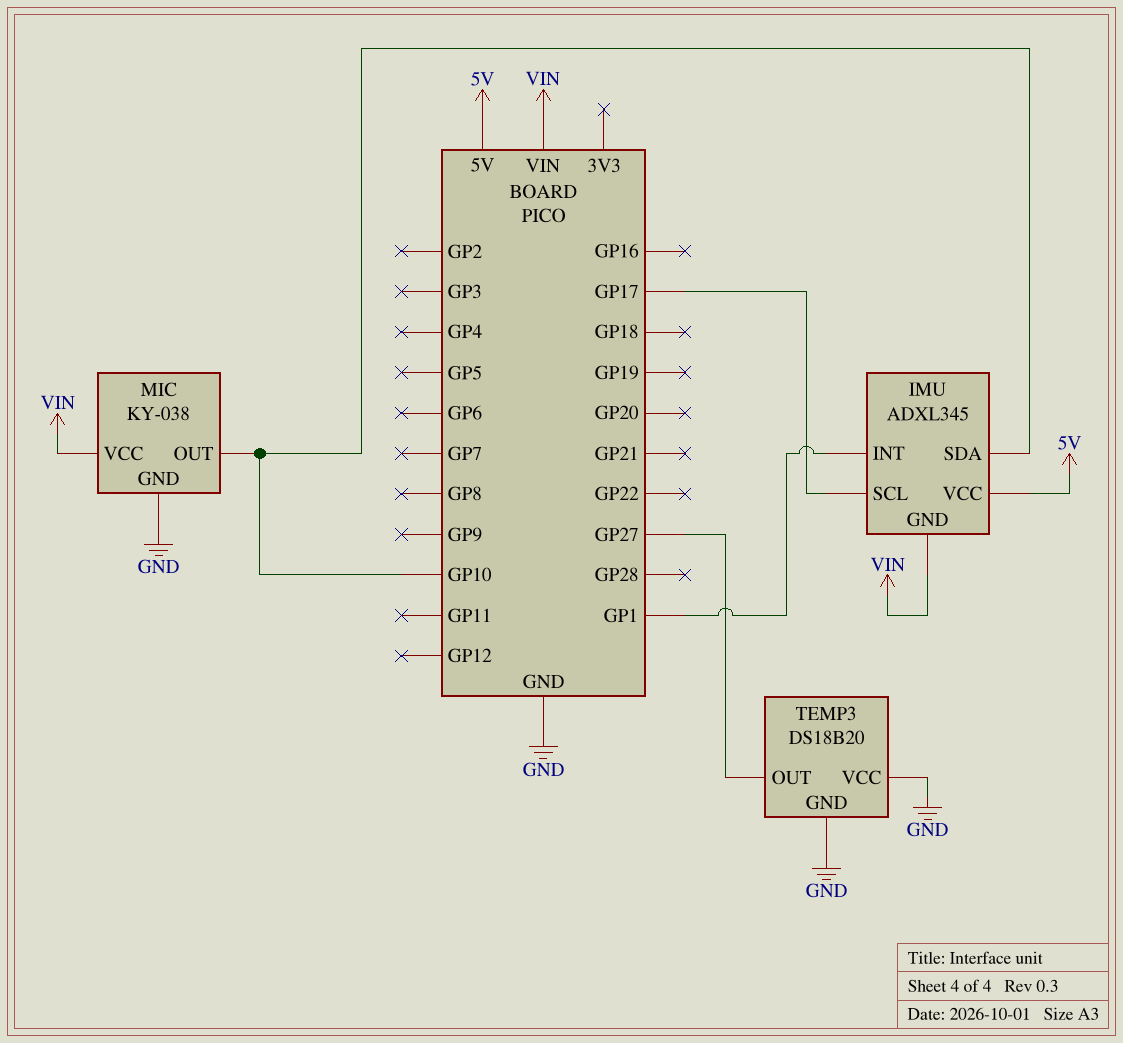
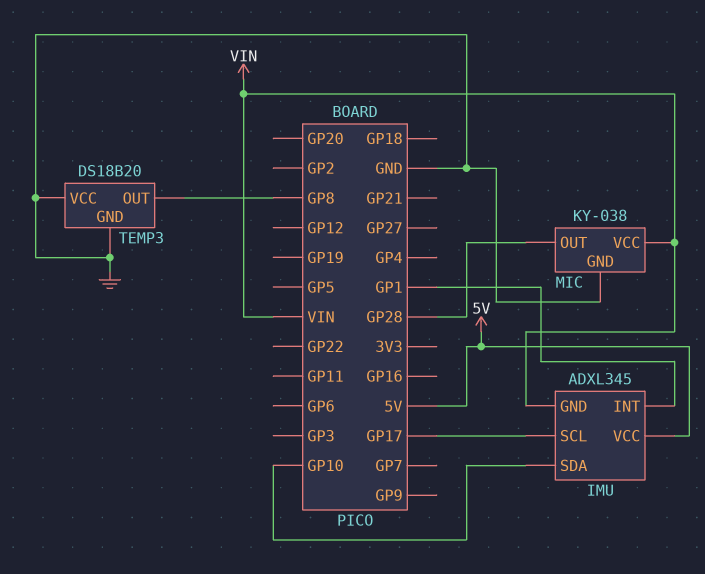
MIC pin OUT: GP10 -> GP28
TEMP3 pin OUT: GP27 -> GP8

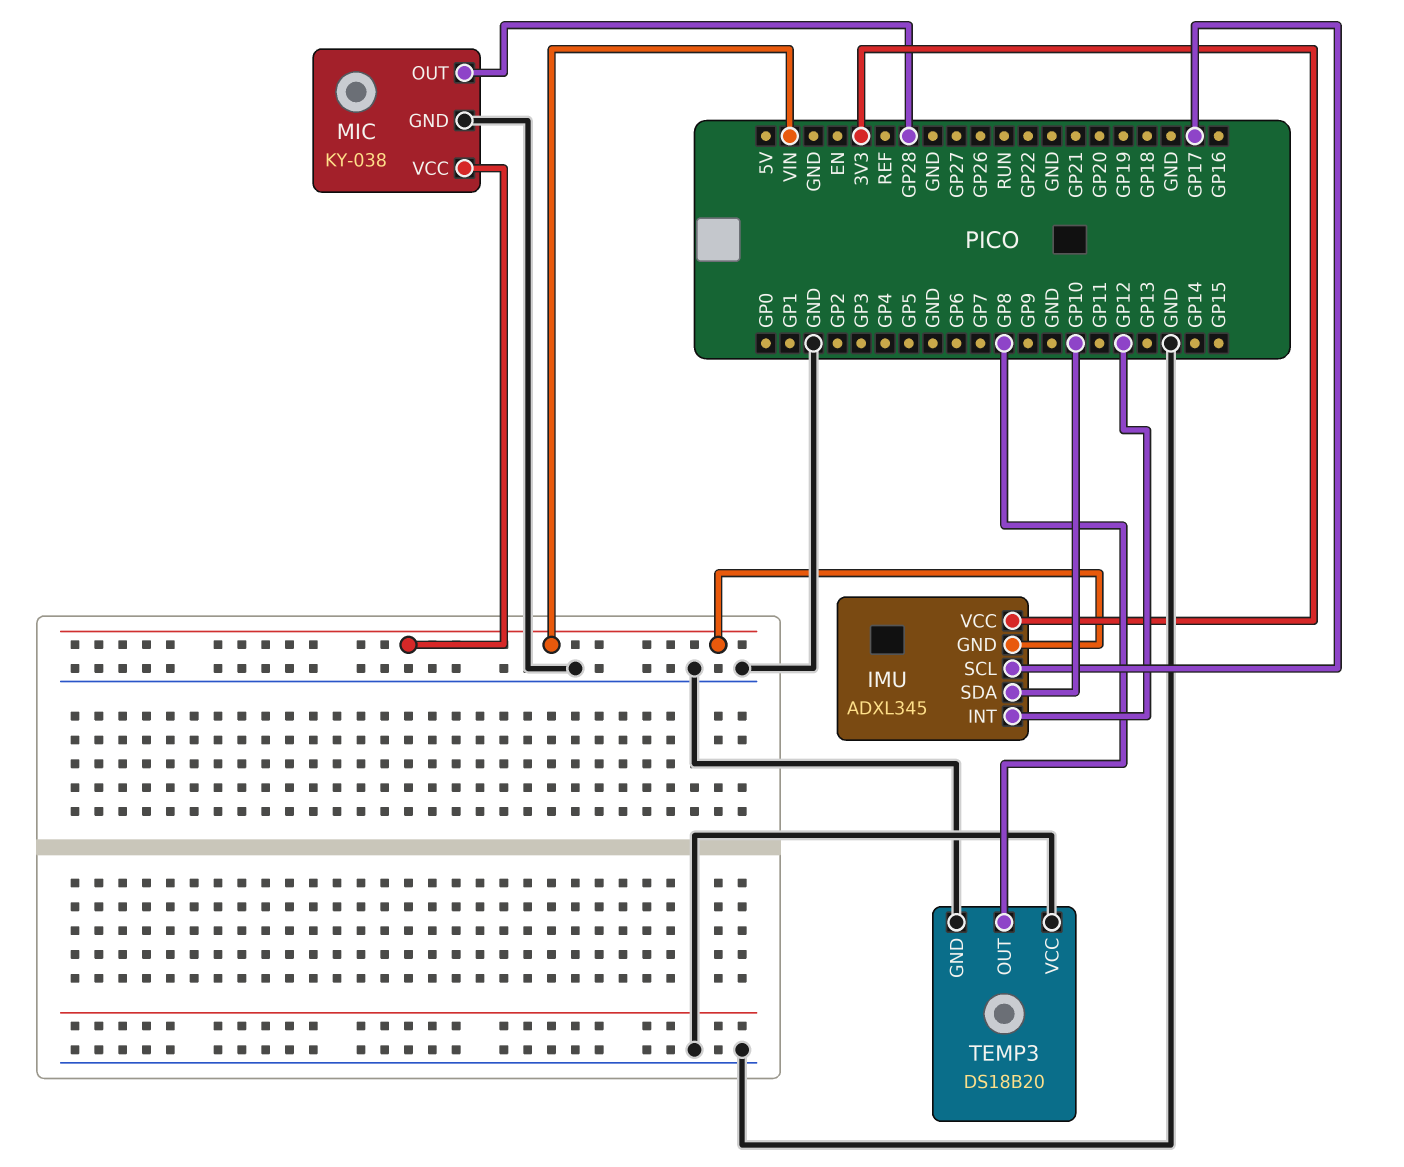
IMU pin INT: GP1 -> GP12
IMU pin VCC: 5V -> 3V3

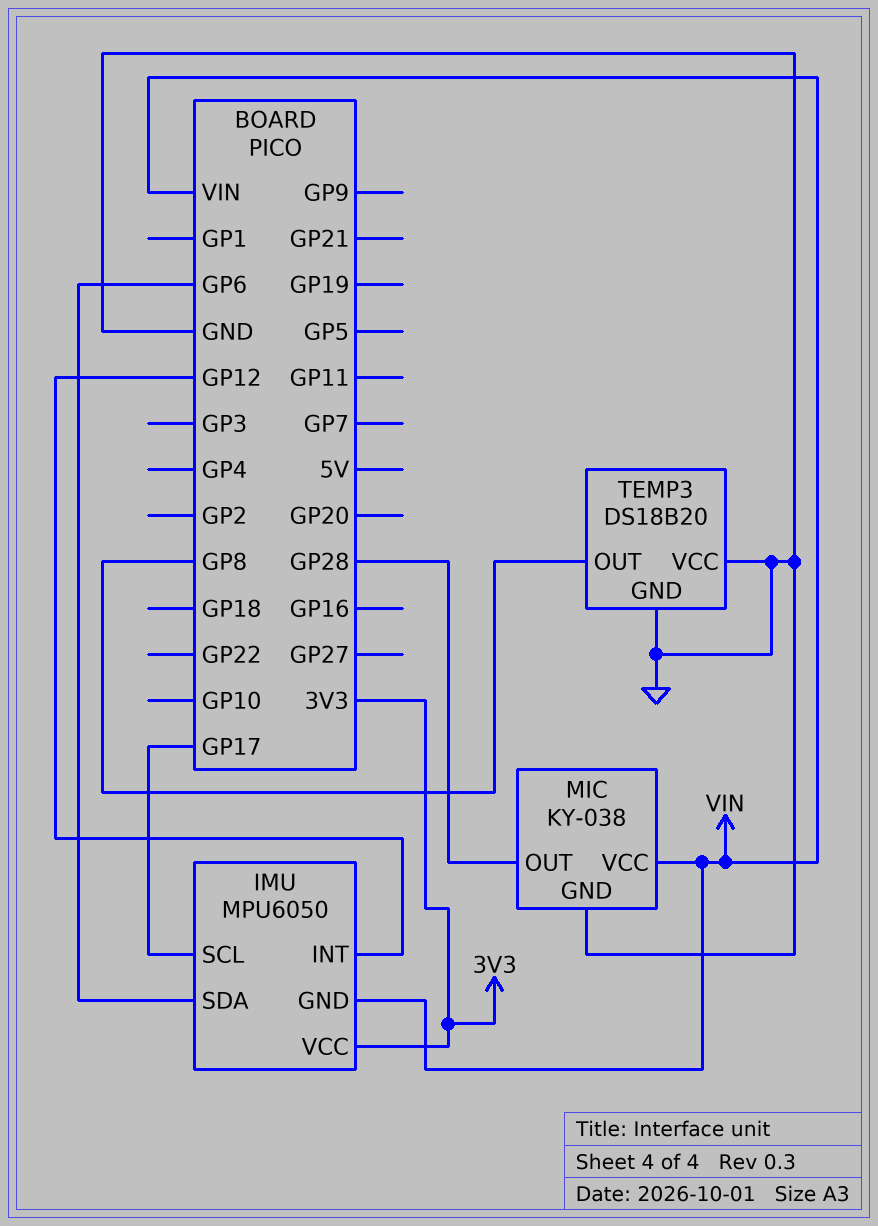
IMU: ADXL345 -> MPU6050
IMU pin SDA: GP10 -> GP6

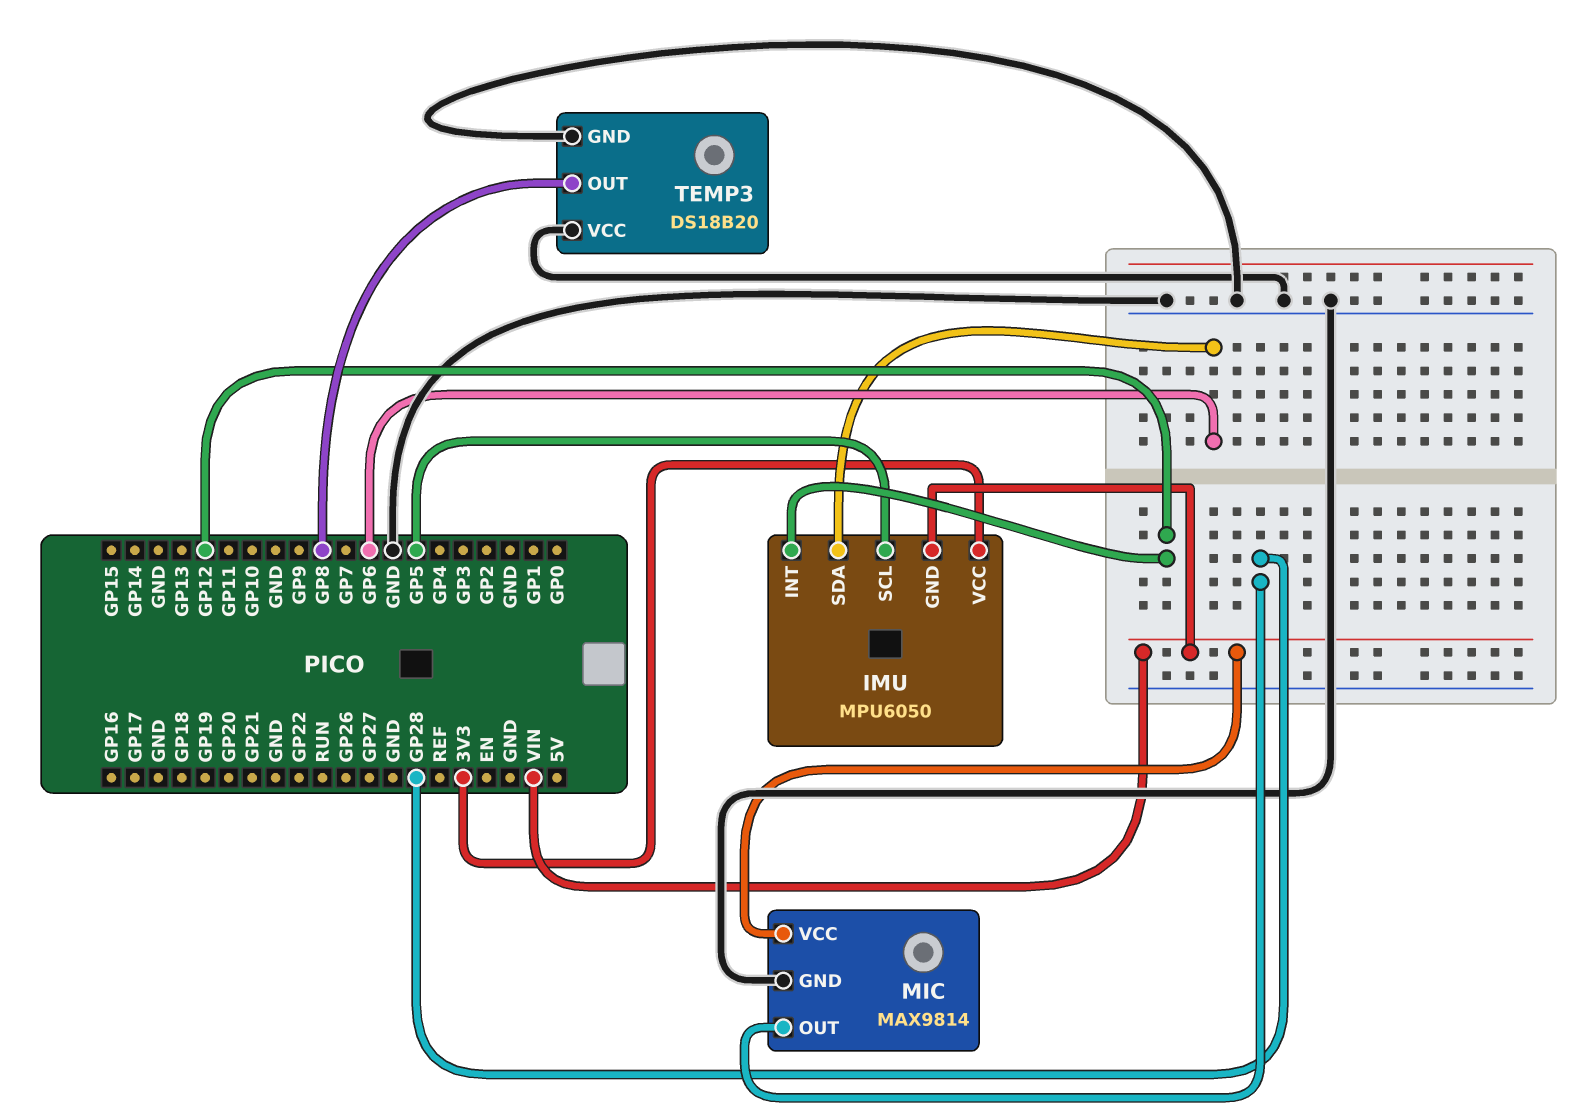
IMU pin SCL: GP17 -> GP5
MIC: KY-038 -> MAX9814

